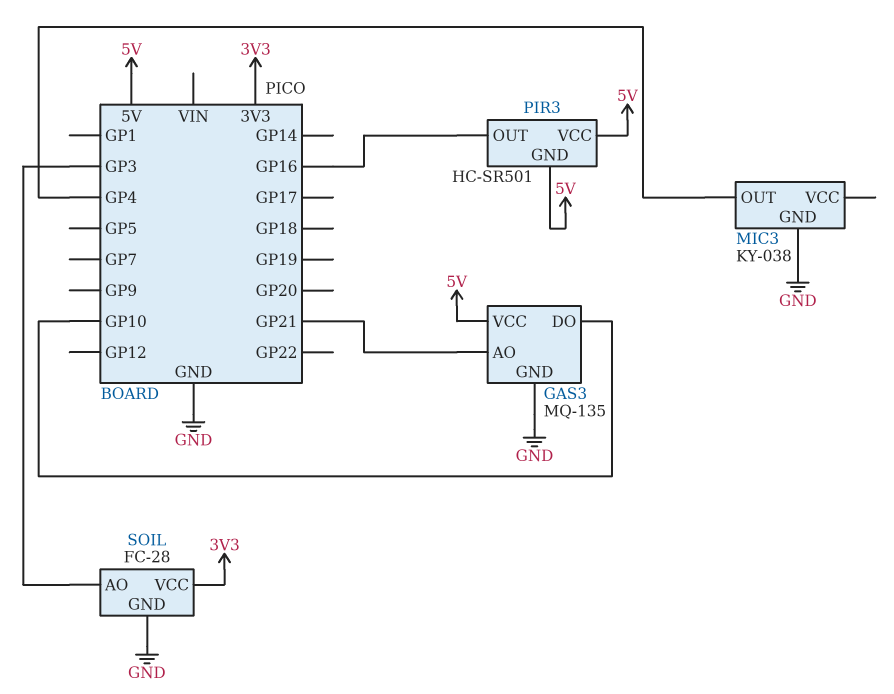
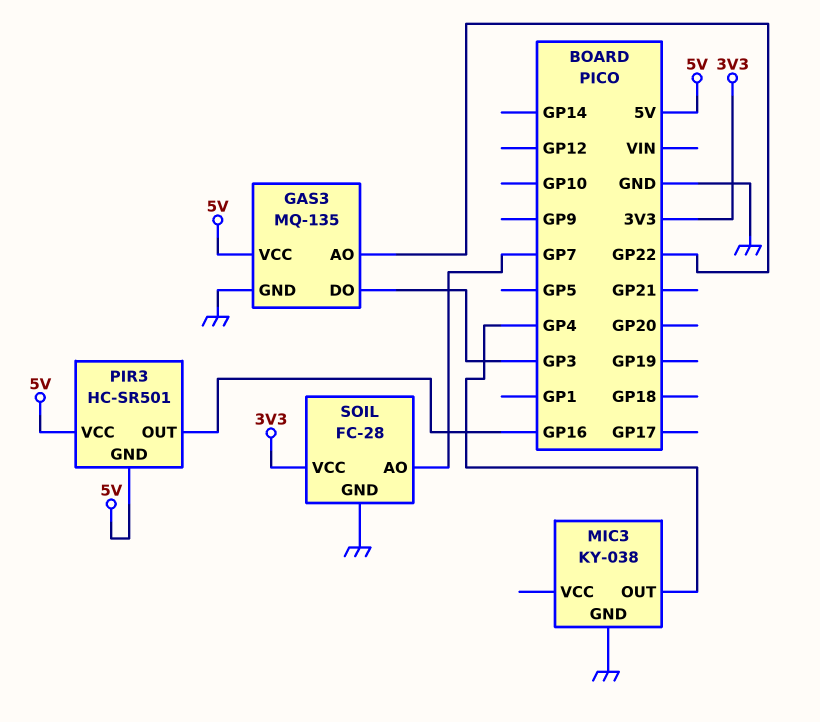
GAS3 pin AO: GP21 -> GP22
GAS3 pin DO: GP10 -> GP3
SOIL pin AO: GP3 -> GP7

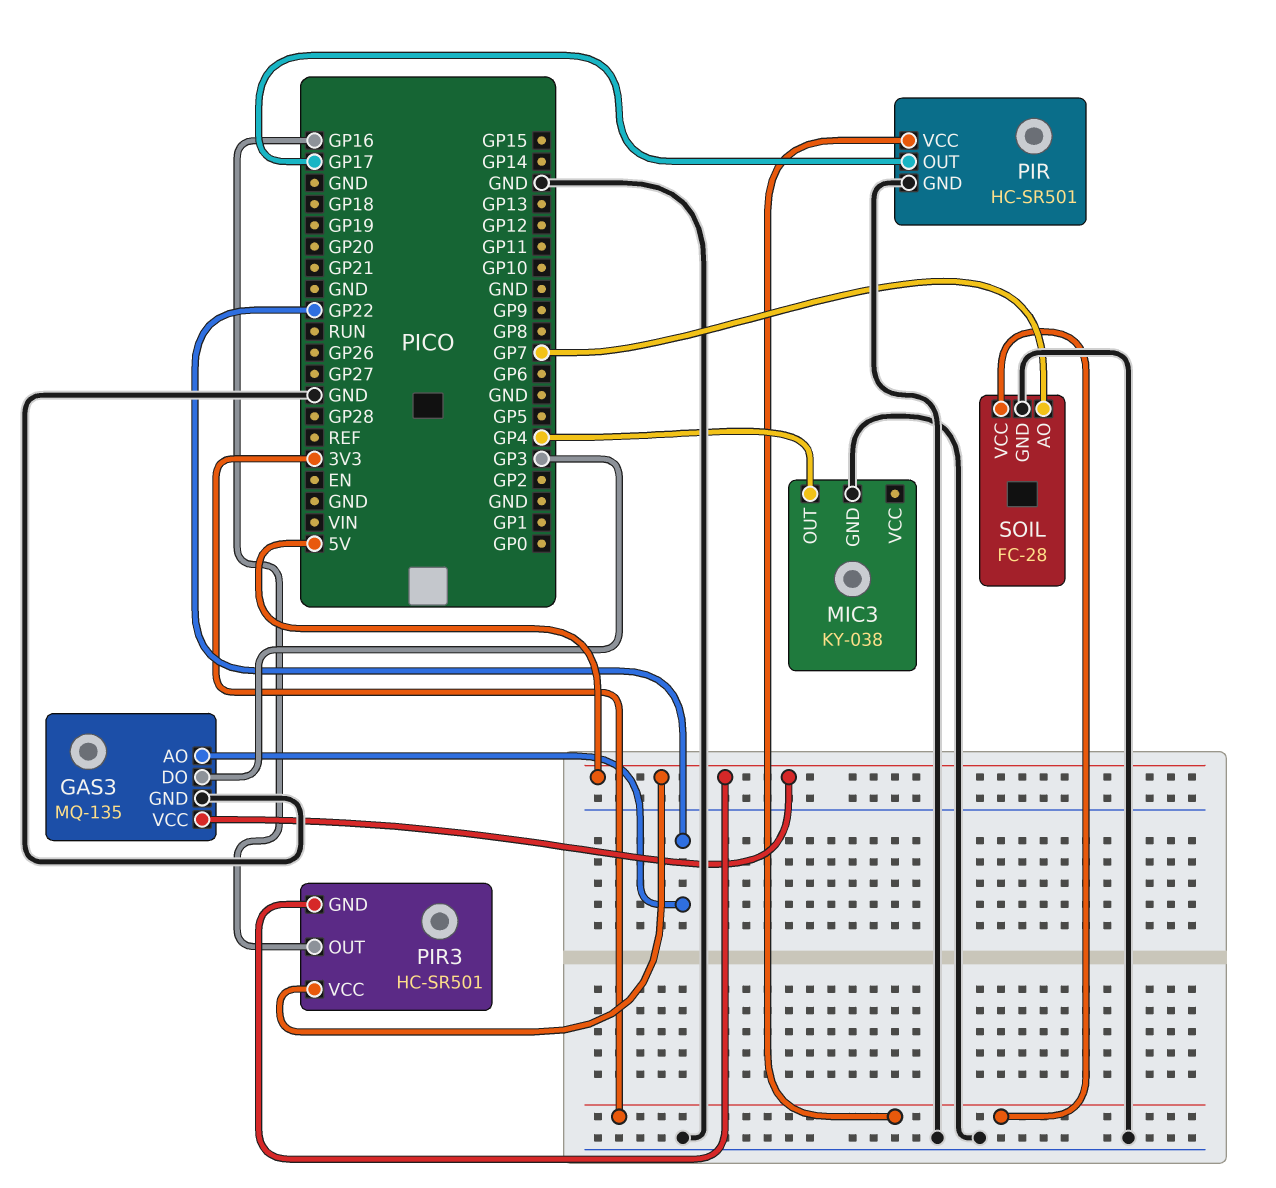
PIR: none -> HC-SR501
PIR pin GND: none -> GND
PIR pin OUT: none -> GP17
PIR pin VCC: none -> 3V3

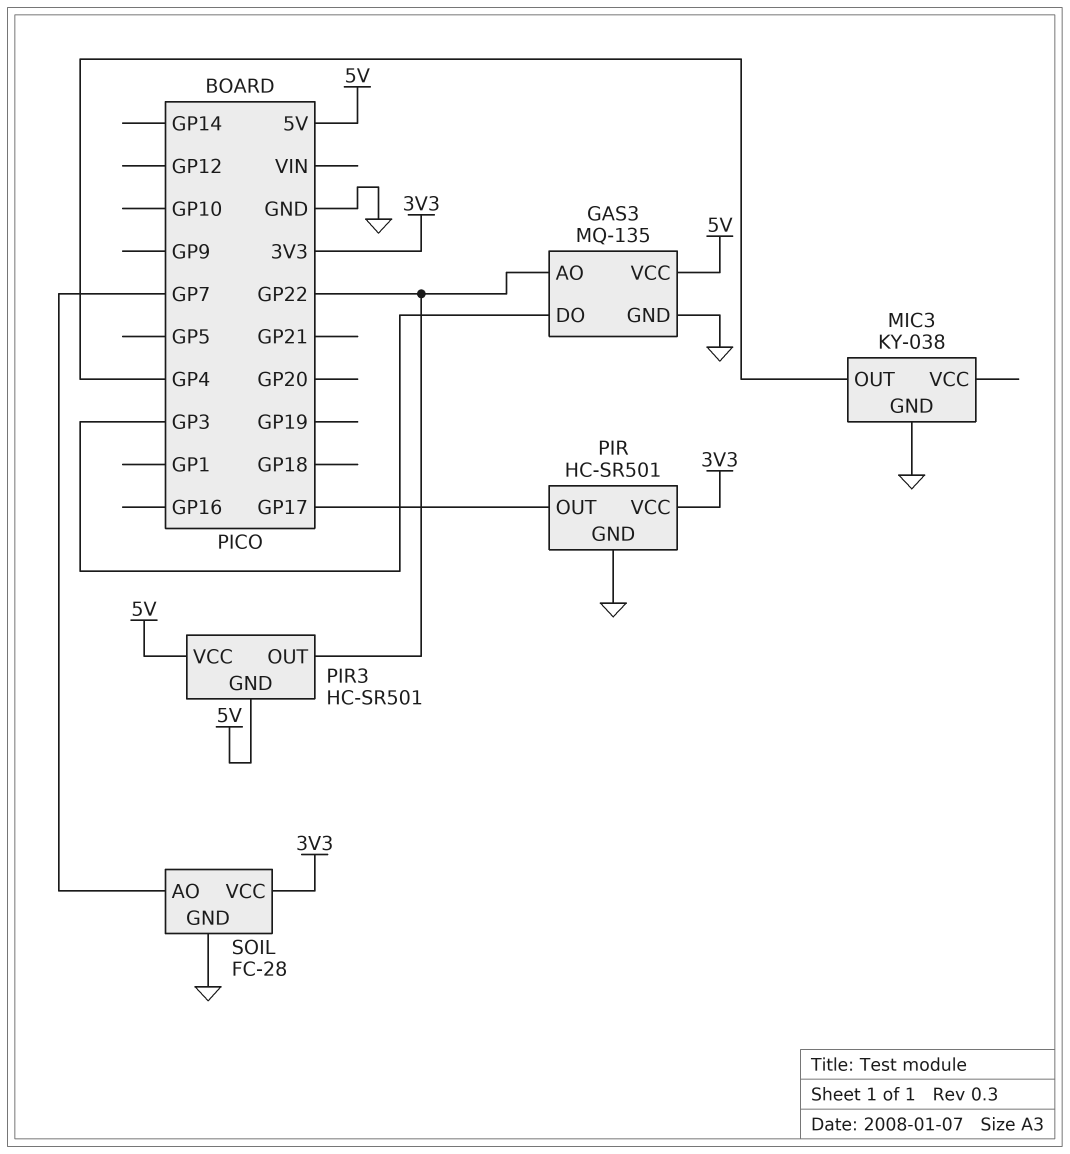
PIR3 pin OUT: GP16 -> GP22

